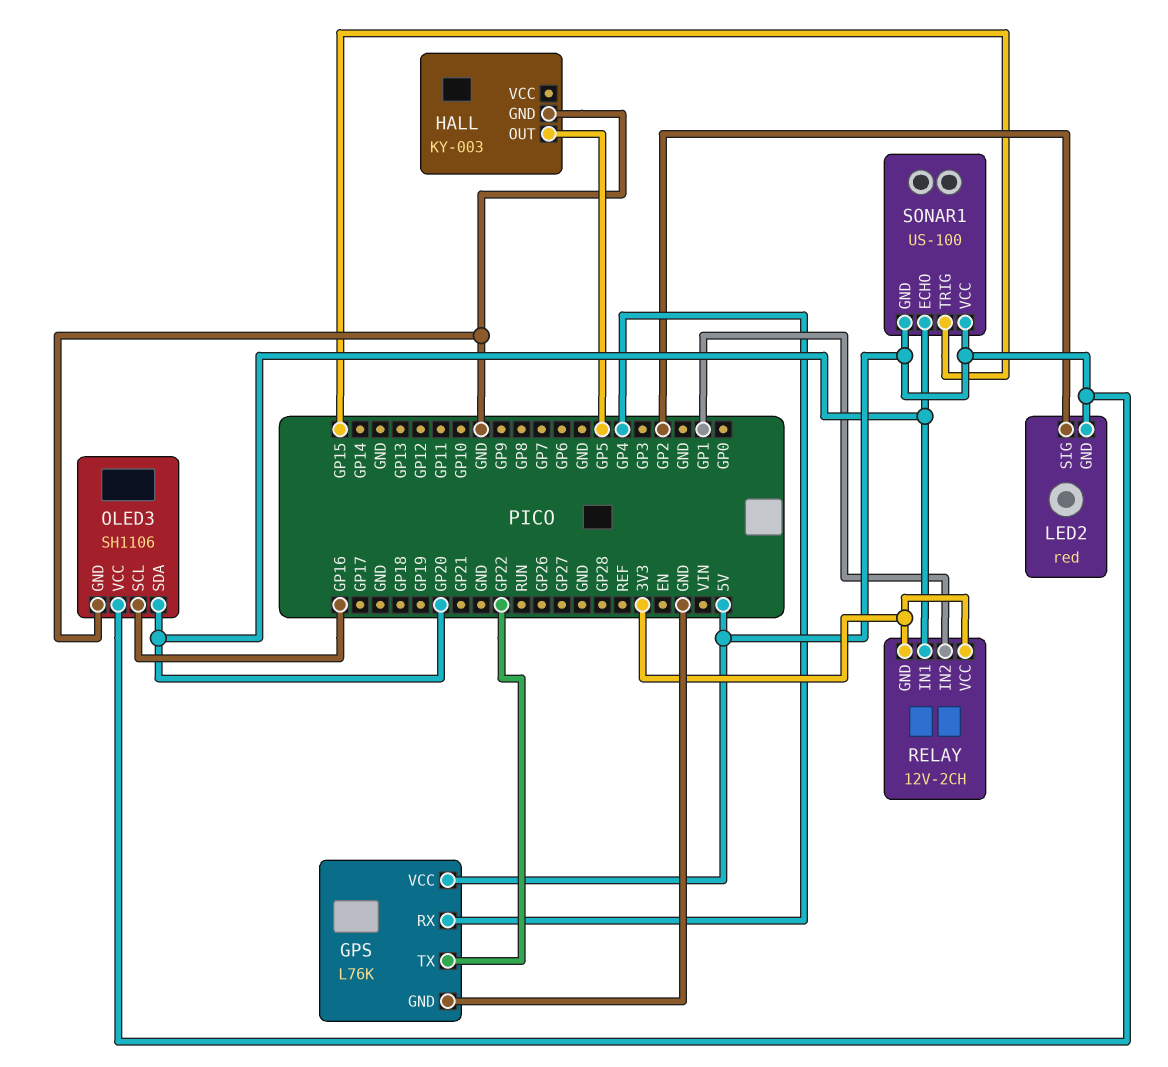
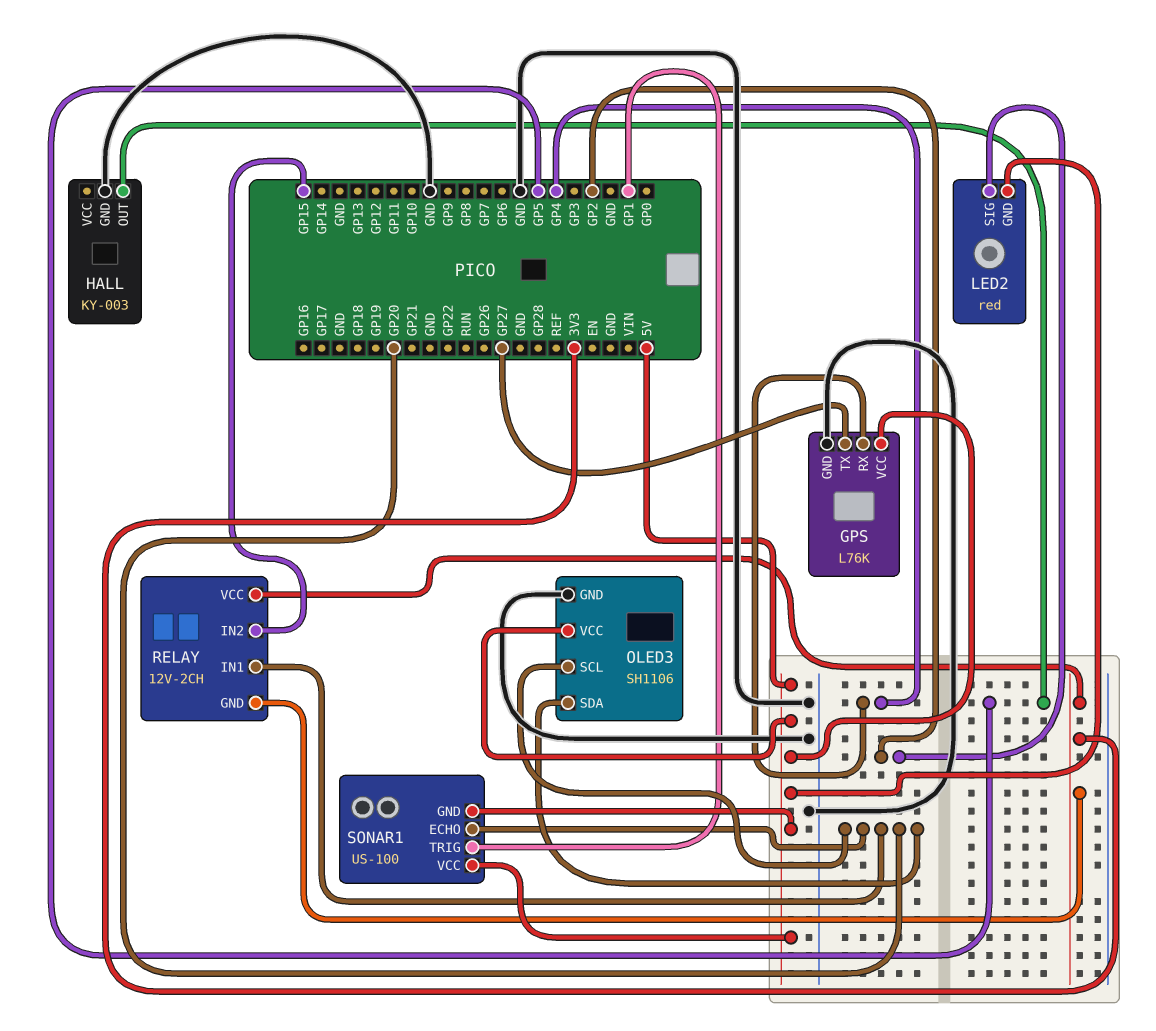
GPS pin TX: GP22 -> GP27
OLED3 pin SCL: GP16 -> GP20
RELAY pin IN2: GP1 -> GP15
SONAR1 pin TRIG: GP15 -> GP1

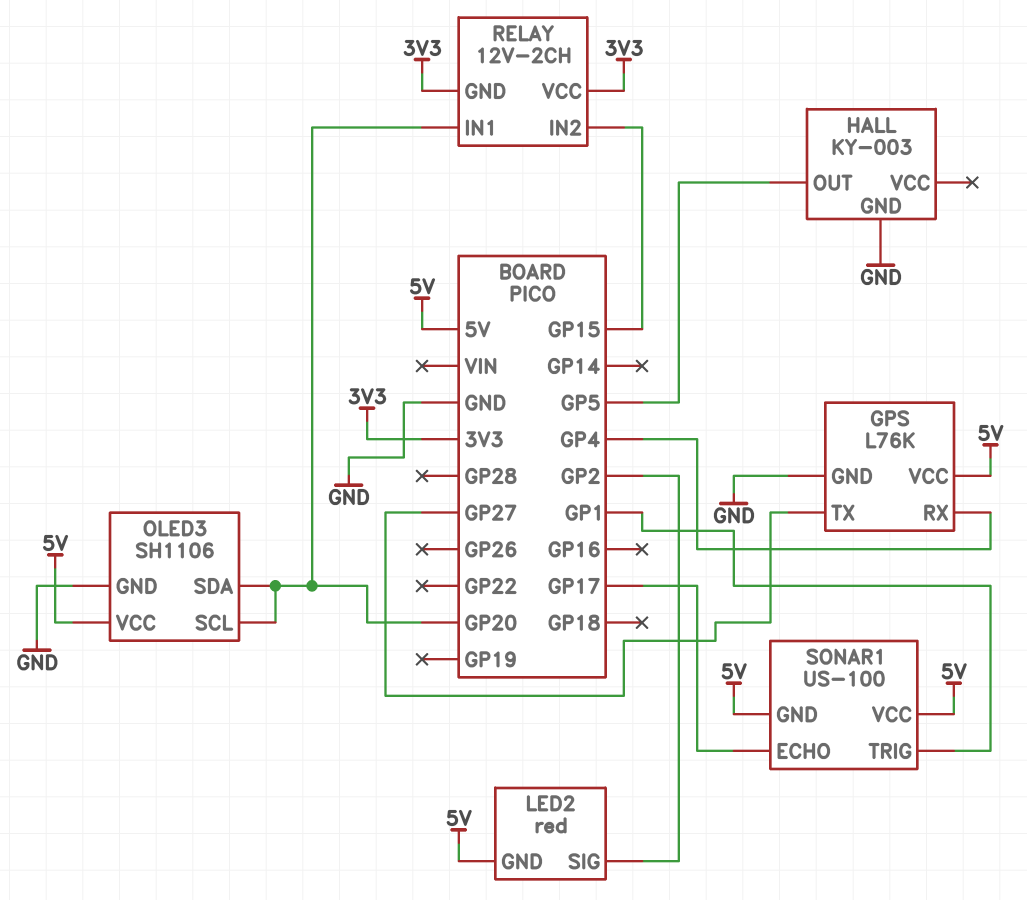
SONAR1 pin ECHO: GP20 -> GP17

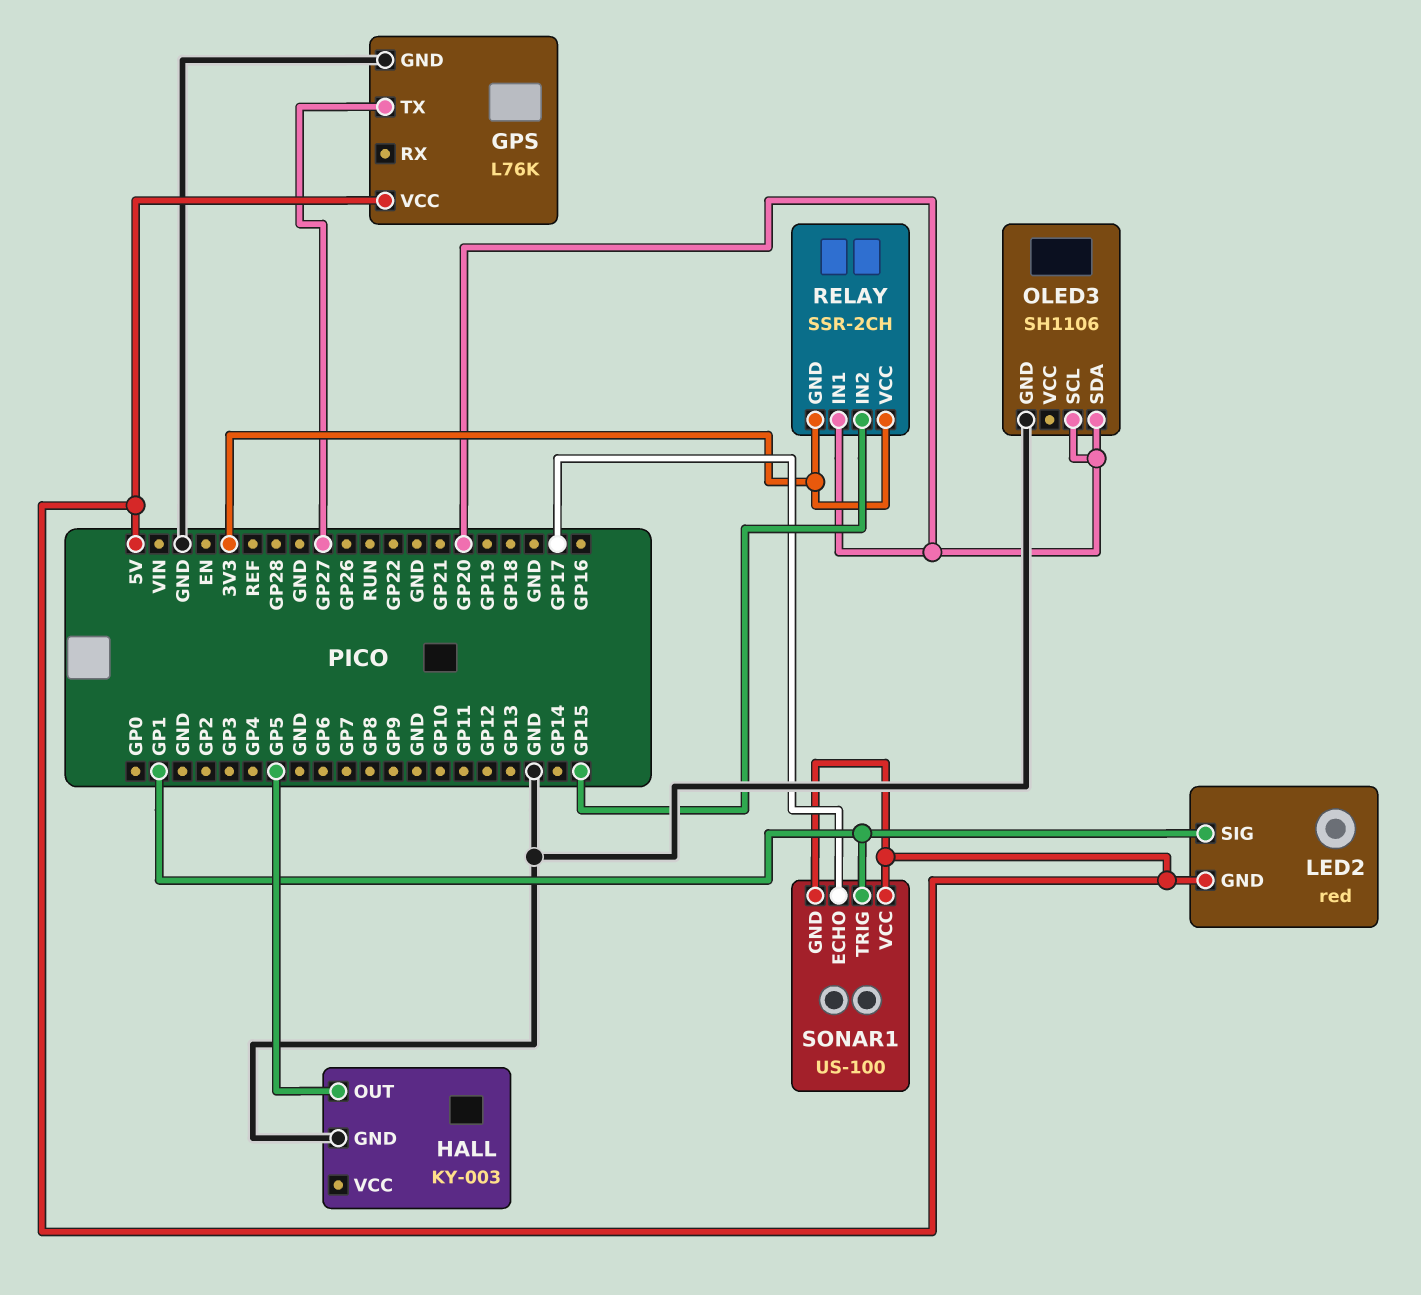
GPS pin RX: GP4 -> none
LED2 pin SIG: GP2 -> GP1
OLED3 pin VCC: 5V -> none
RELAY: 12V-2CH -> SSR-2CH

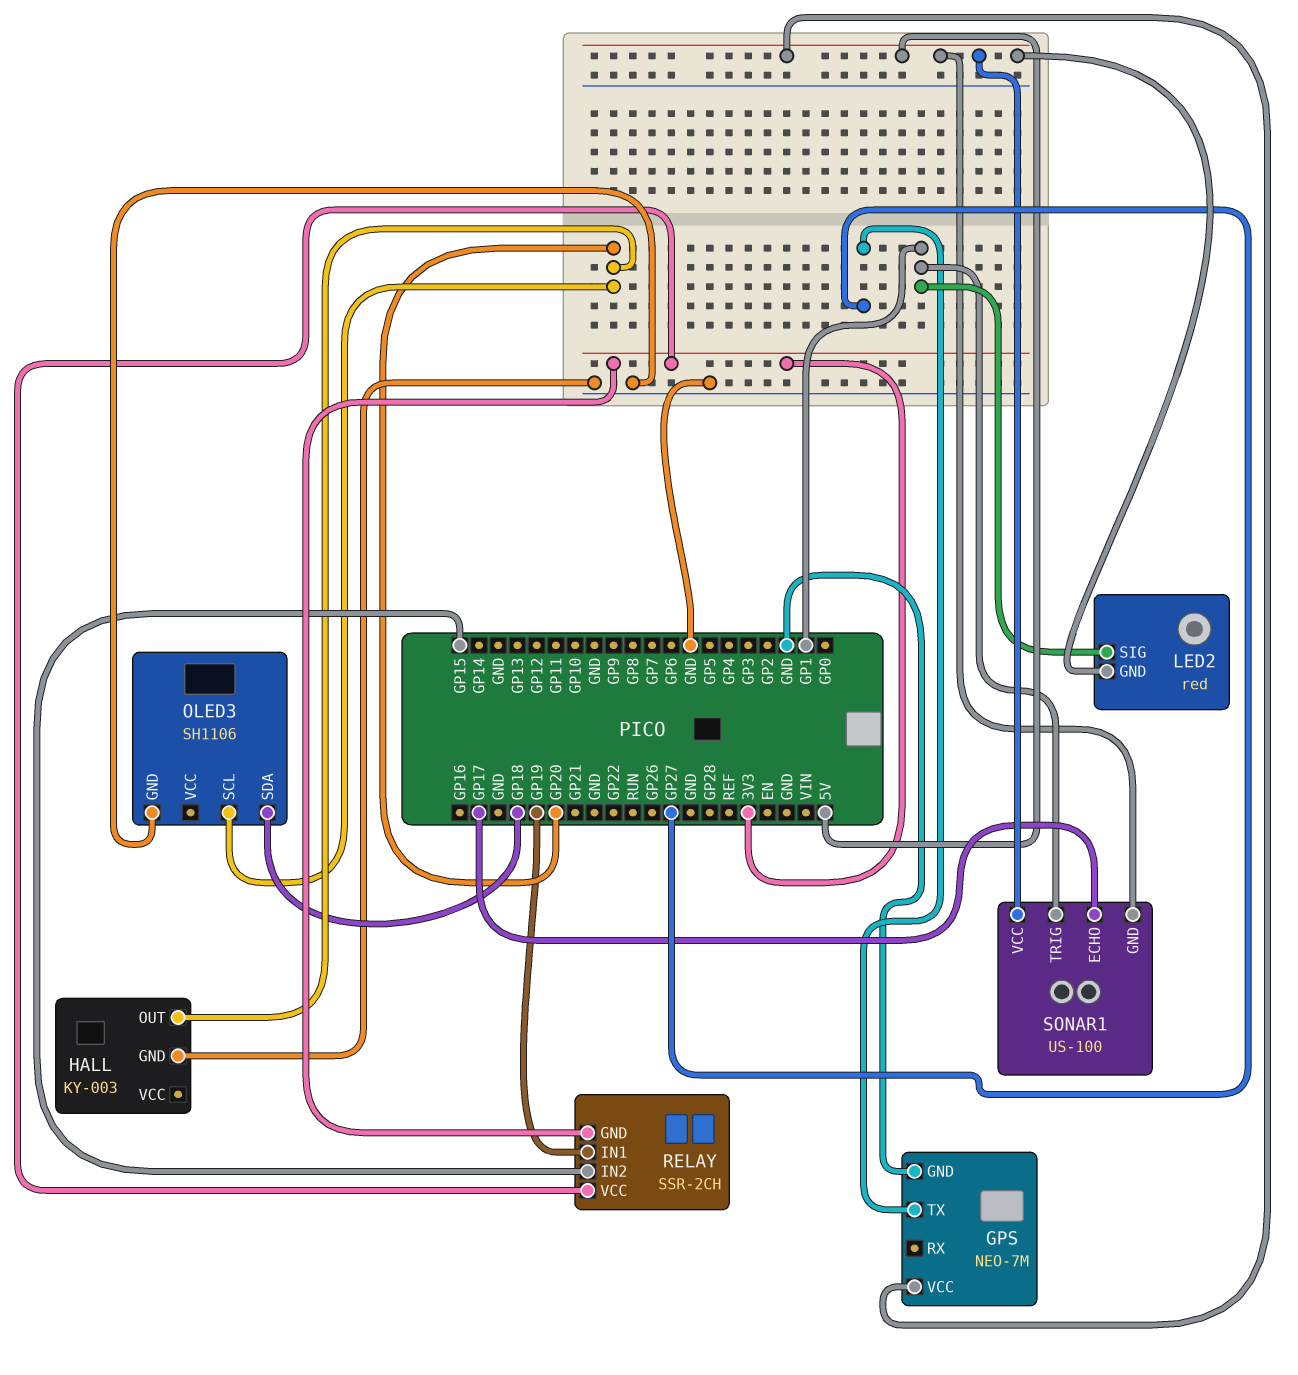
GPS: L76K -> NEO-7M
HALL pin OUT: GP5 -> GP20
OLED3 pin SDA: GP20 -> GP18
RELAY pin IN1: GP20 -> GP19

